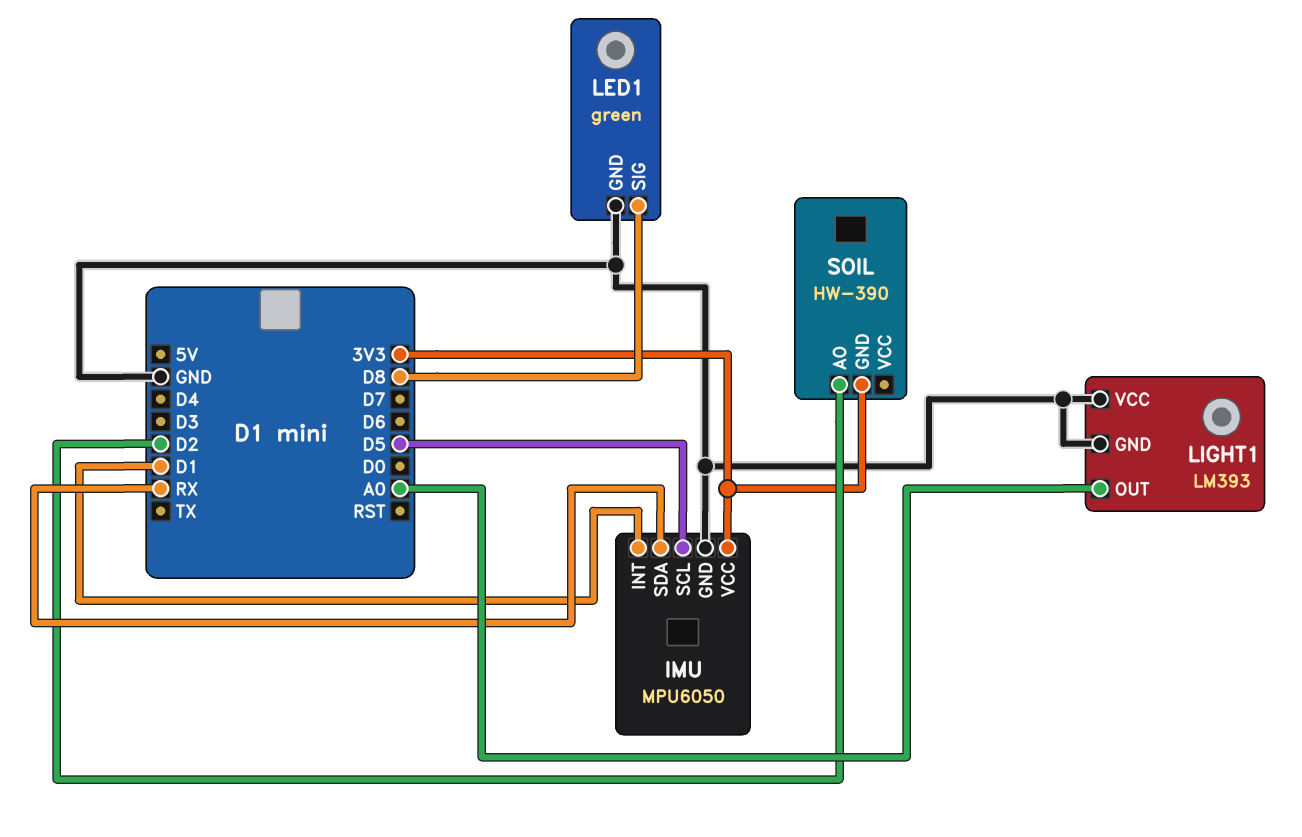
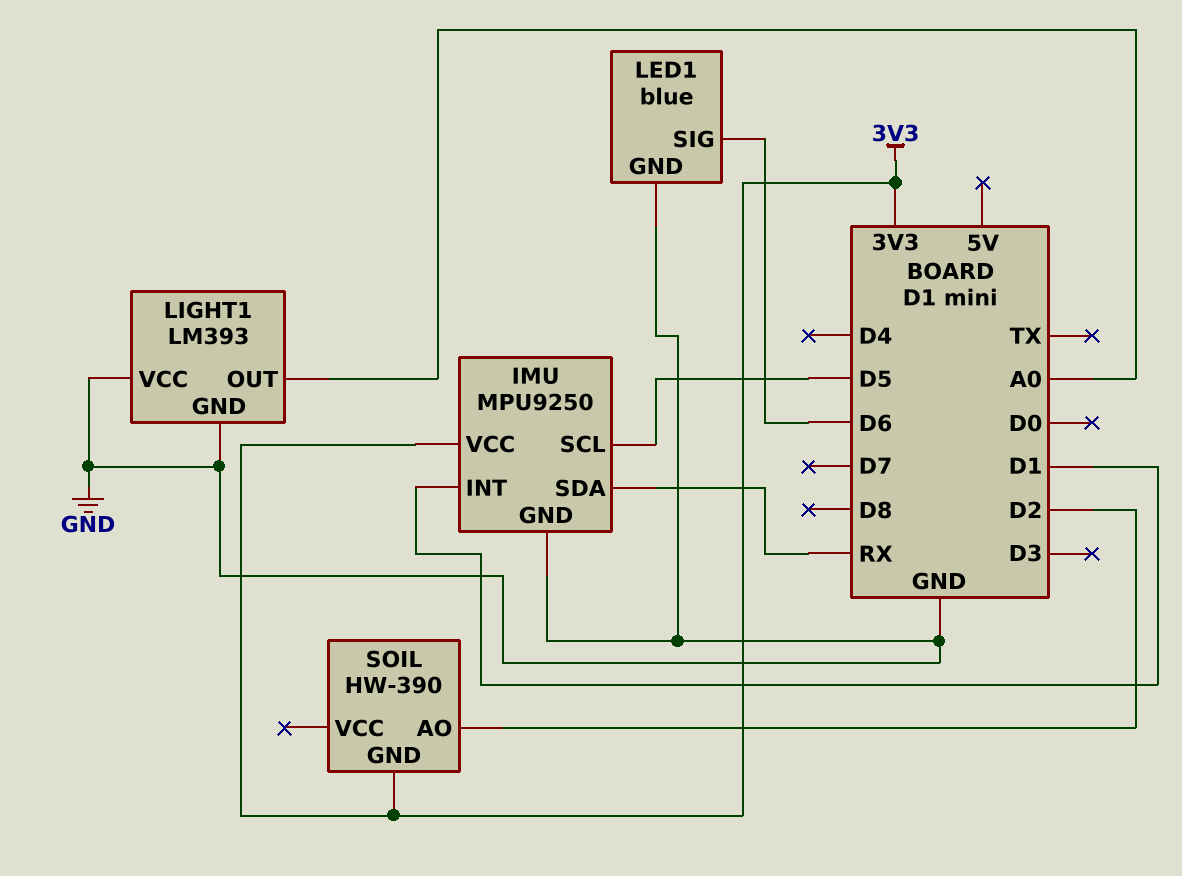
IMU: MPU6050 -> MPU9250
LED1: green -> blue
LED1 pin SIG: D8 -> D6

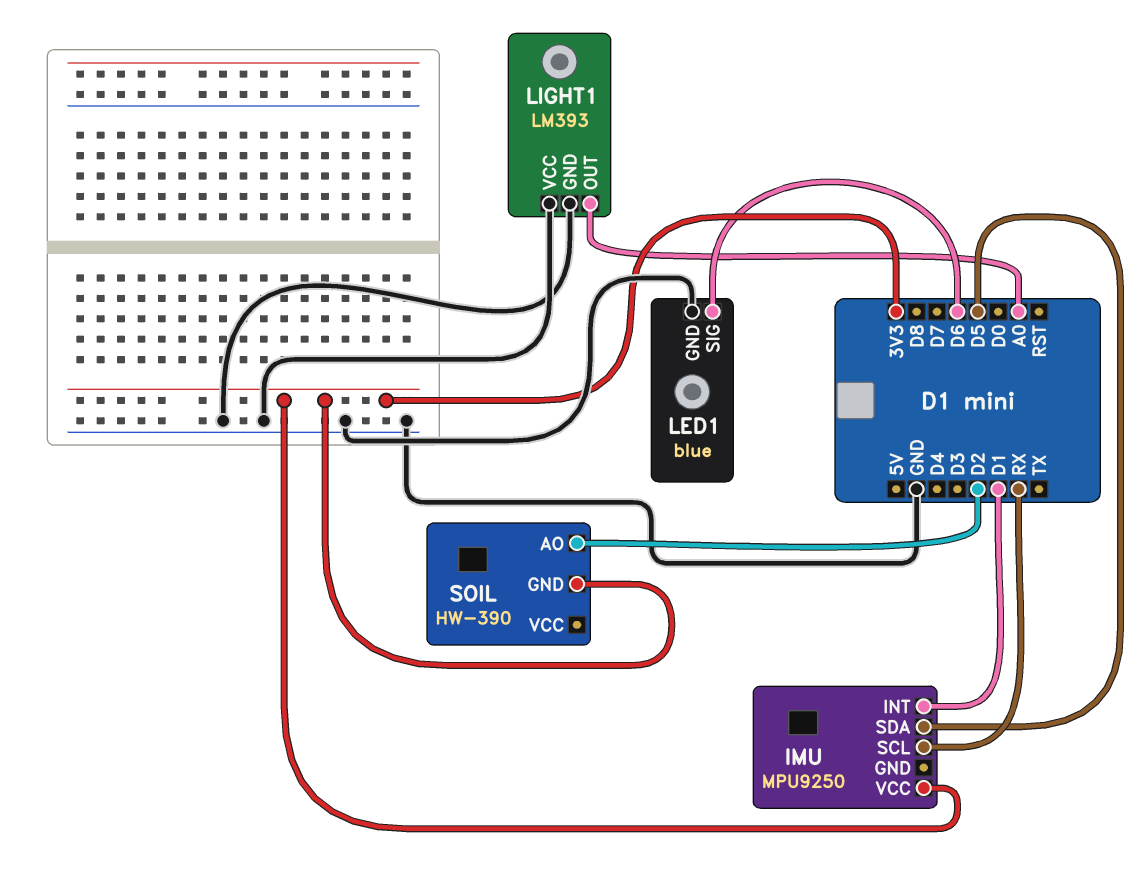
IMU pin GND: GND -> none
IMU pin SCL: D5 -> RX
IMU pin SDA: RX -> D5

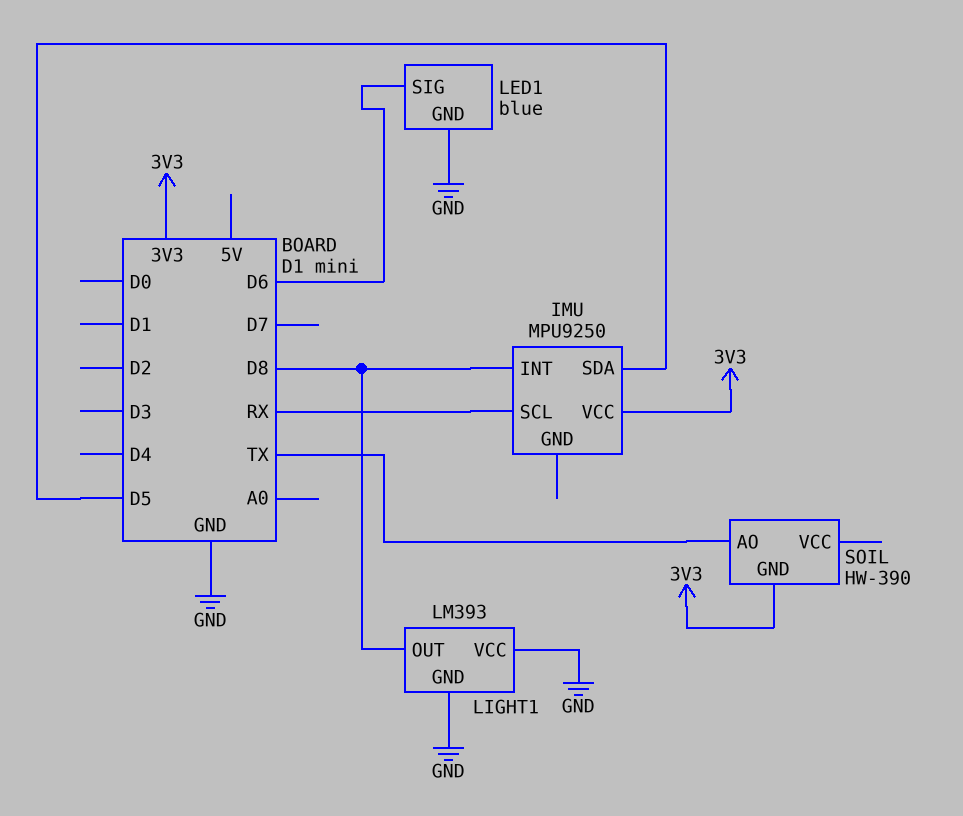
IMU pin INT: D1 -> D8
LIGHT1 pin OUT: A0 -> D8
SOIL pin AO: D2 -> TX

